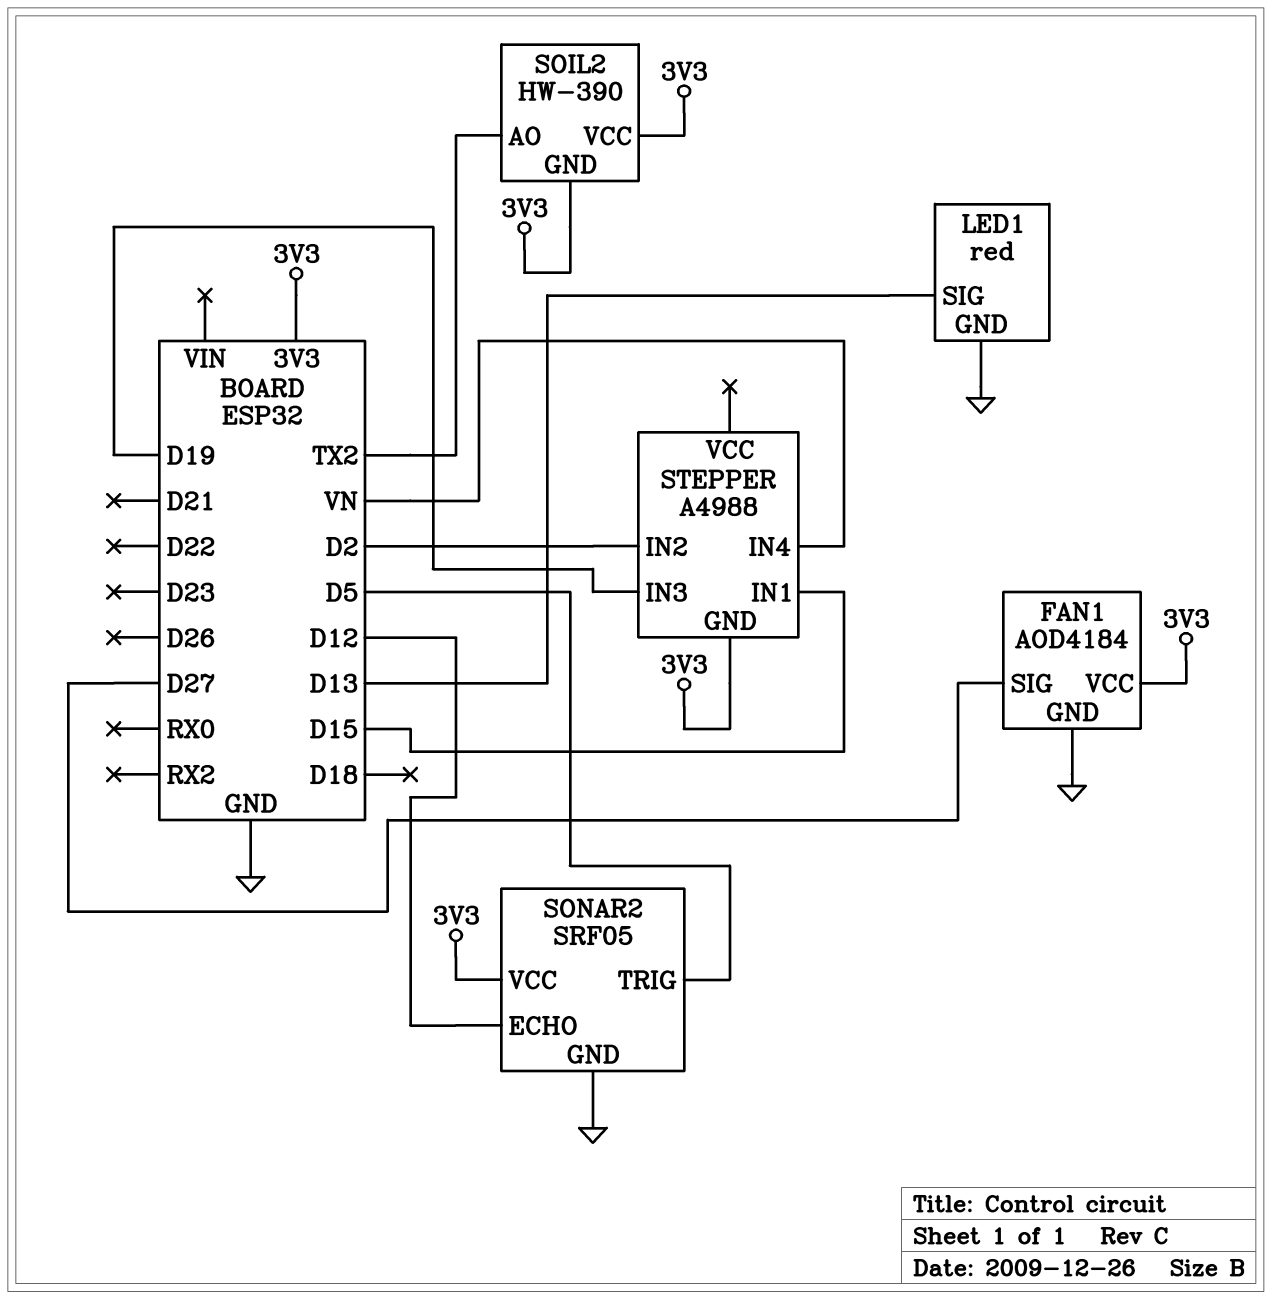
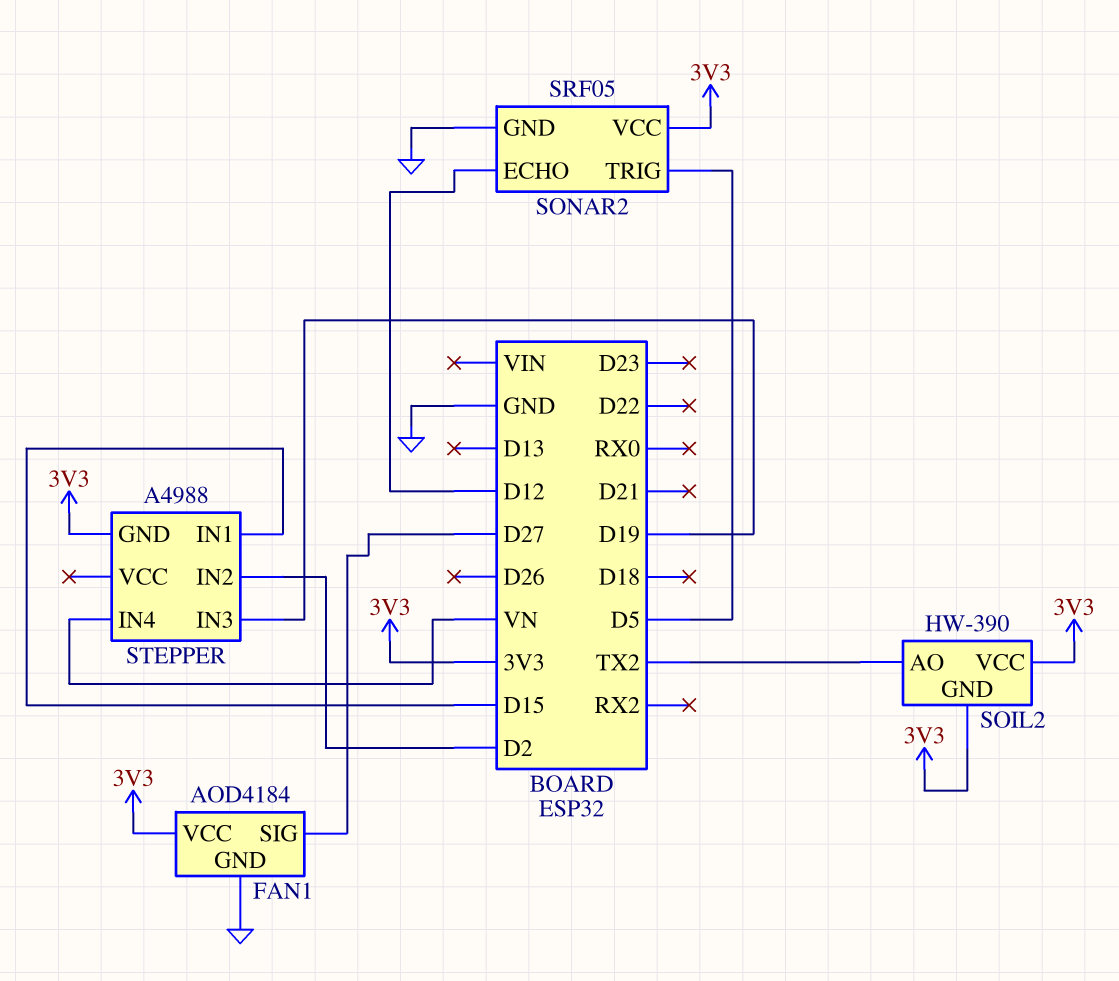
LED1: red -> none
LED1 pin GND: GND -> none
LED1 pin SIG: D13 -> none

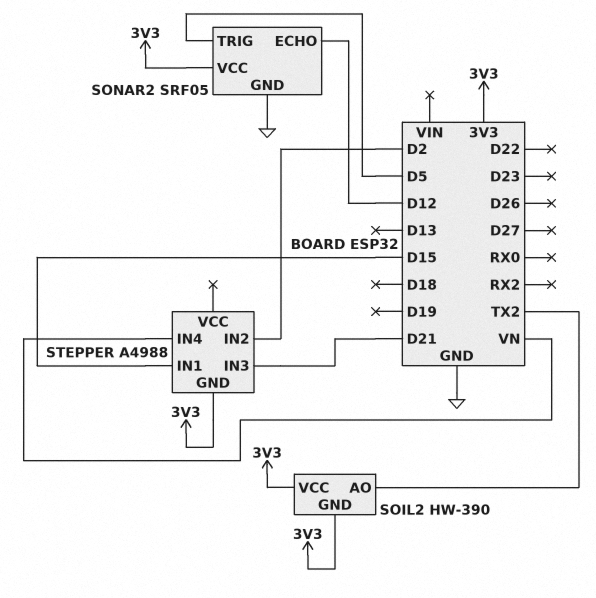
FAN1: AOD4184 -> none
FAN1 pin GND: GND -> none
FAN1 pin SIG: D27 -> none
FAN1 pin VCC: 3V3 -> none
STEPPER pin IN3: D19 -> D21

